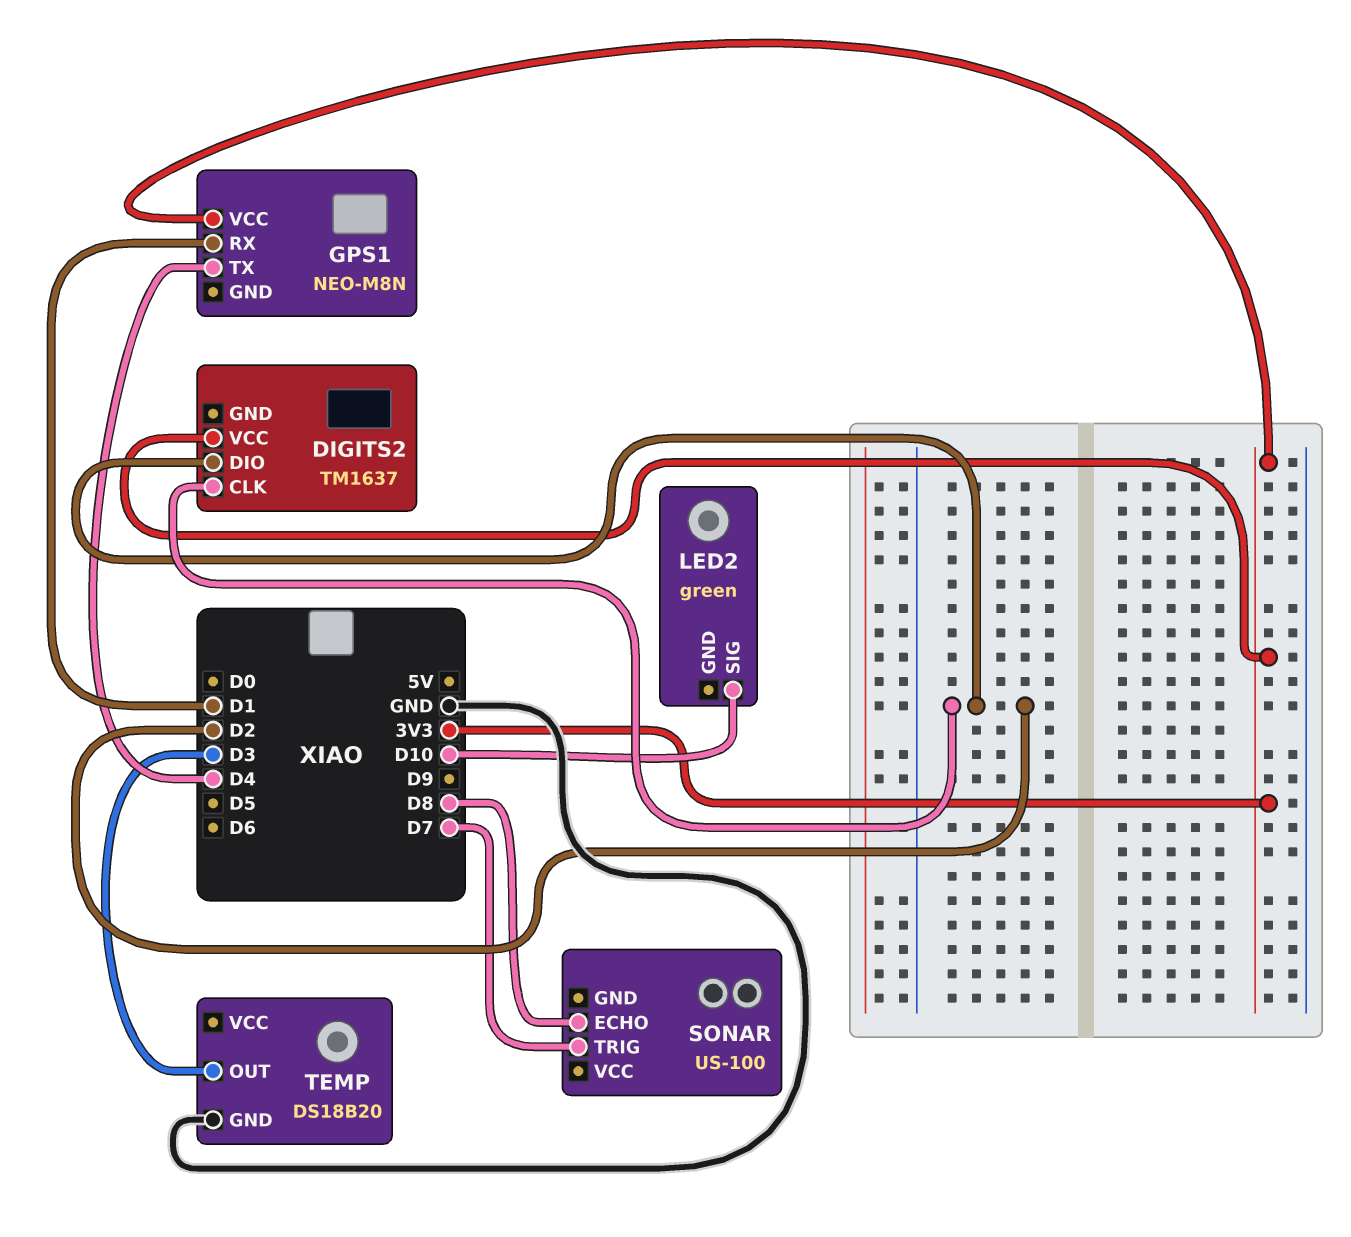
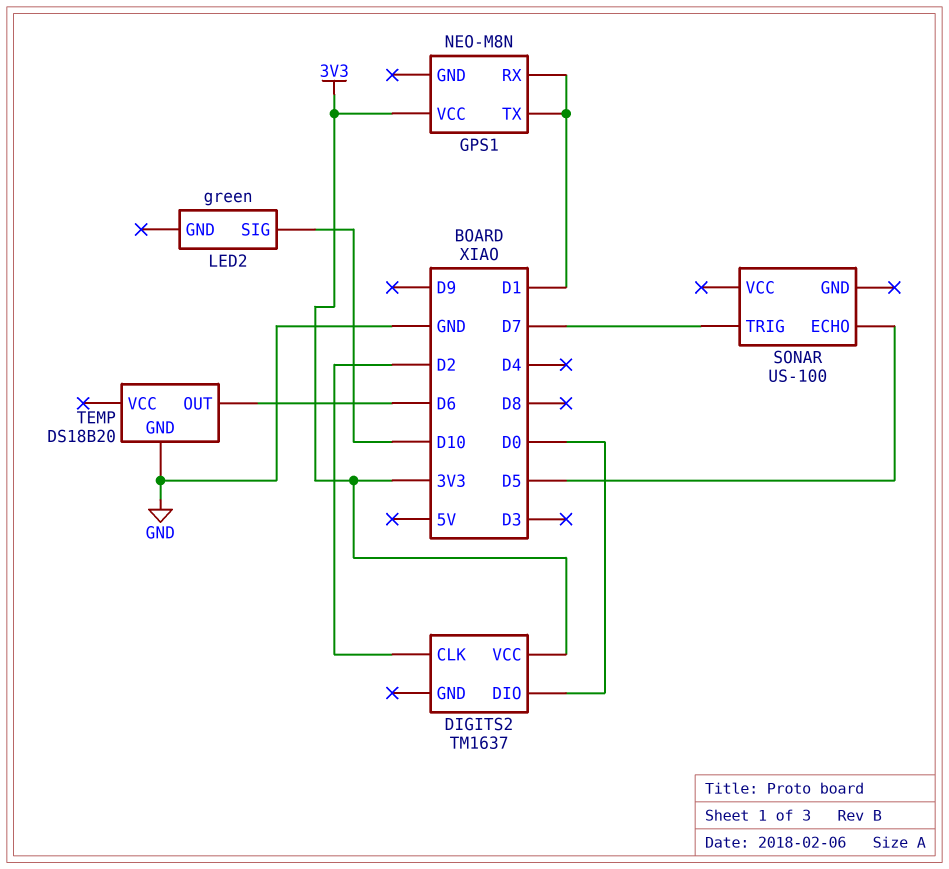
DIGITS2 pin DIO: D2 -> D0
GPS1 pin TX: D4 -> D1
SONAR pin ECHO: D8 -> D5
TEMP pin OUT: D3 -> D6

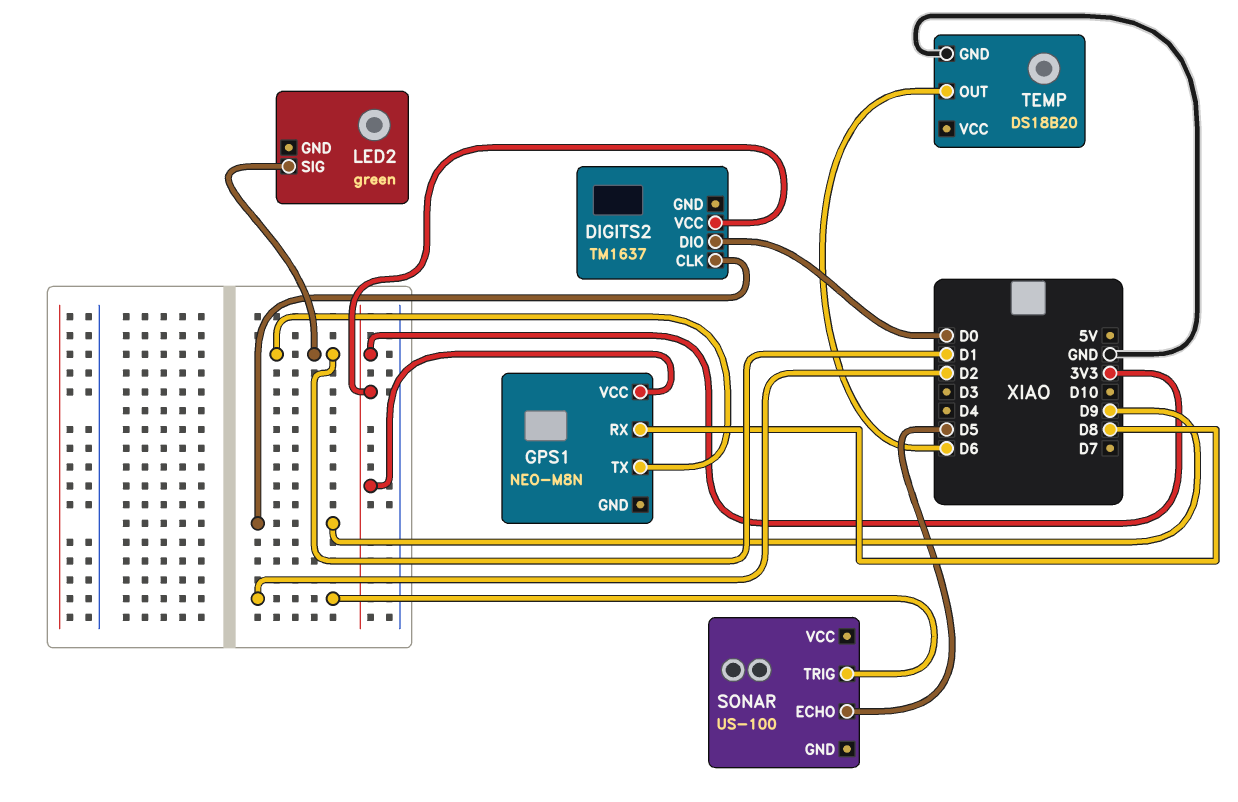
DIGITS2 pin CLK: D2 -> D9
GPS1 pin RX: D1 -> D8
LED2 pin SIG: D10 -> D1
SONAR pin TRIG: D7 -> D2

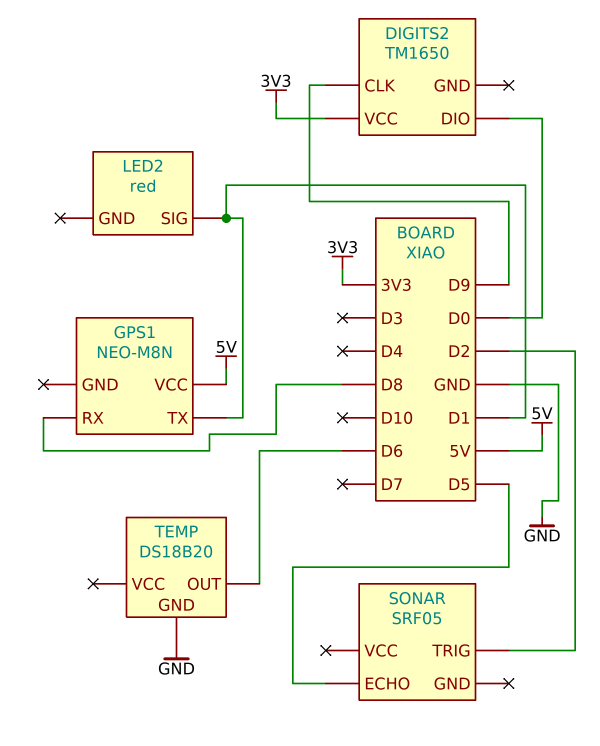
DIGITS2: TM1637 -> TM1650
GPS1 pin VCC: 3V3 -> 5V
LED2: green -> red
SONAR: US-100 -> SRF05

